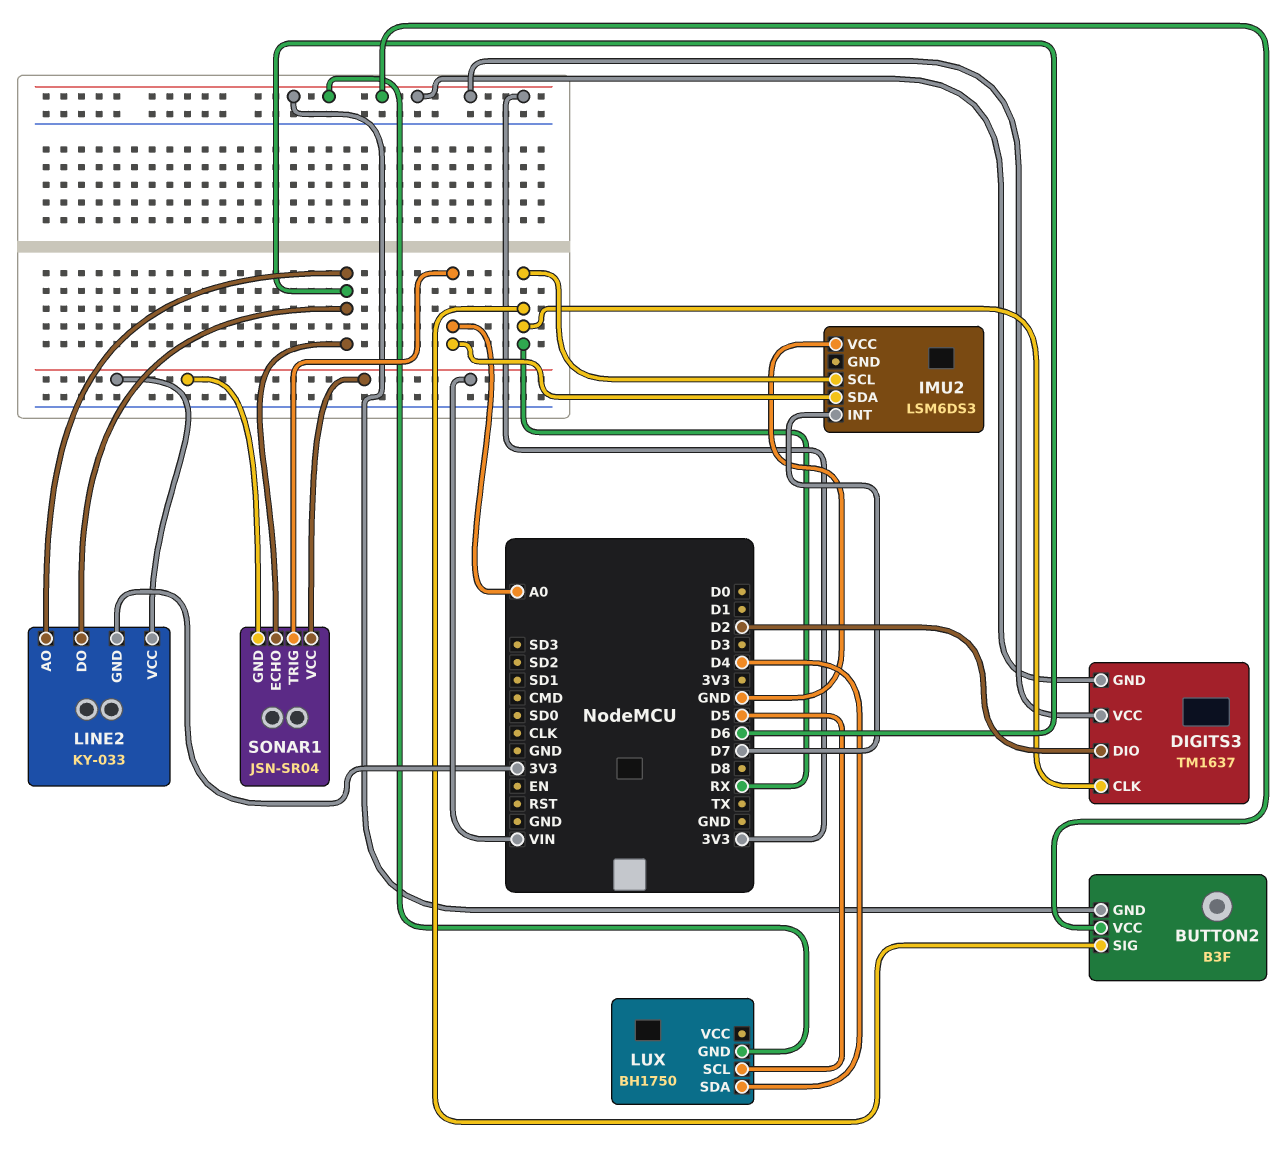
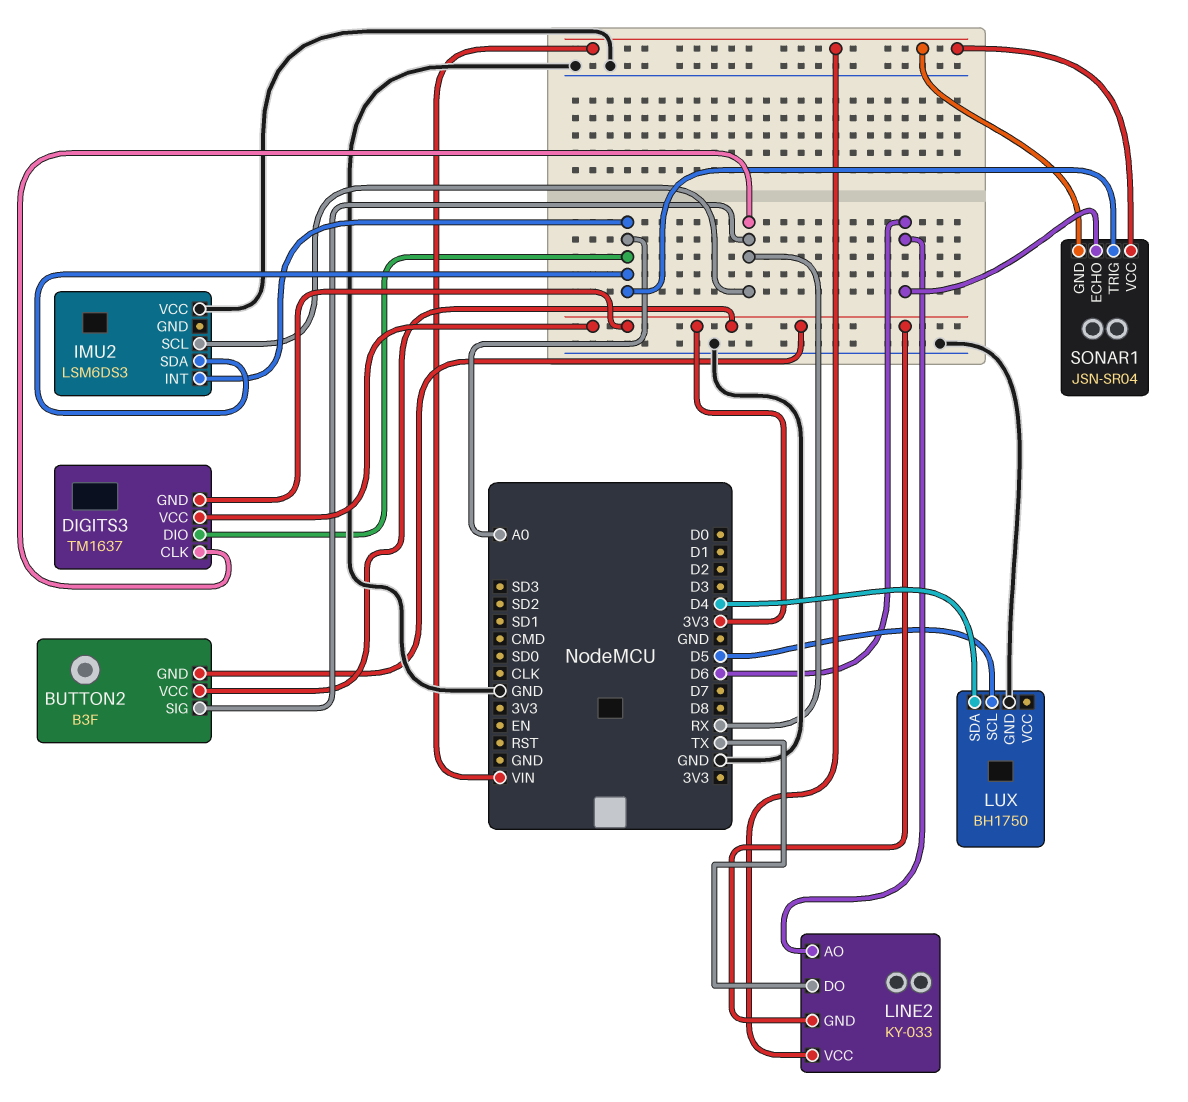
DIGITS3 pin DIO: D2 -> A0
IMU2 pin INT: D7 -> A0
LINE2 pin DO: D6 -> TX
LUX pin GND: 3V3 -> GND

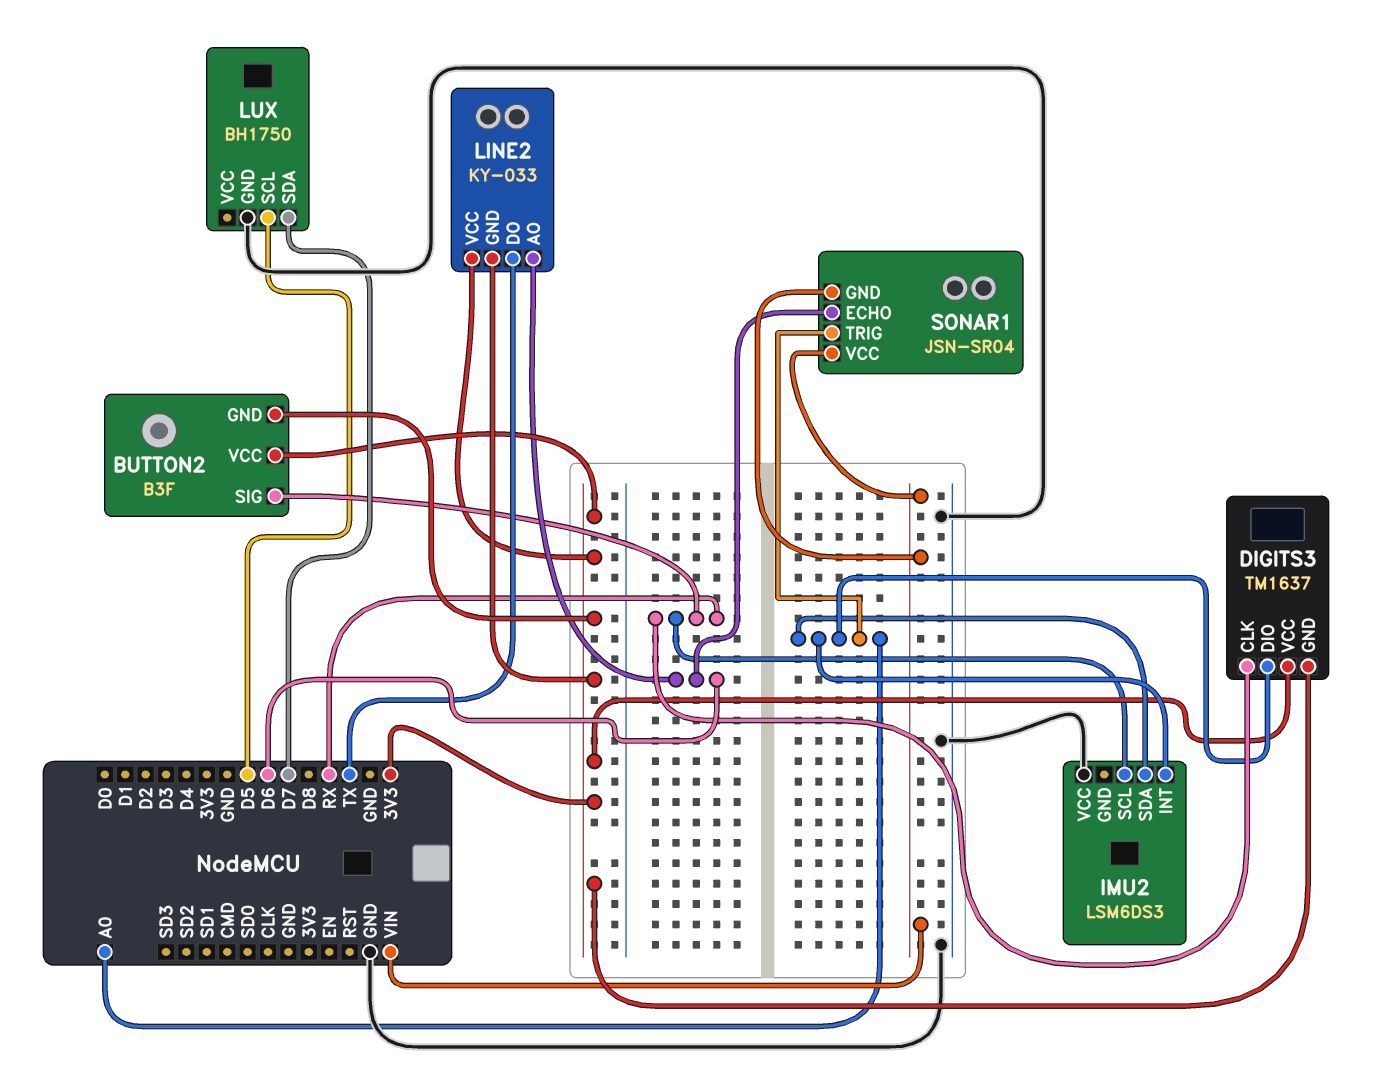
LINE2 pin VCC: VIN -> 3V3
LUX pin SDA: D4 -> D7

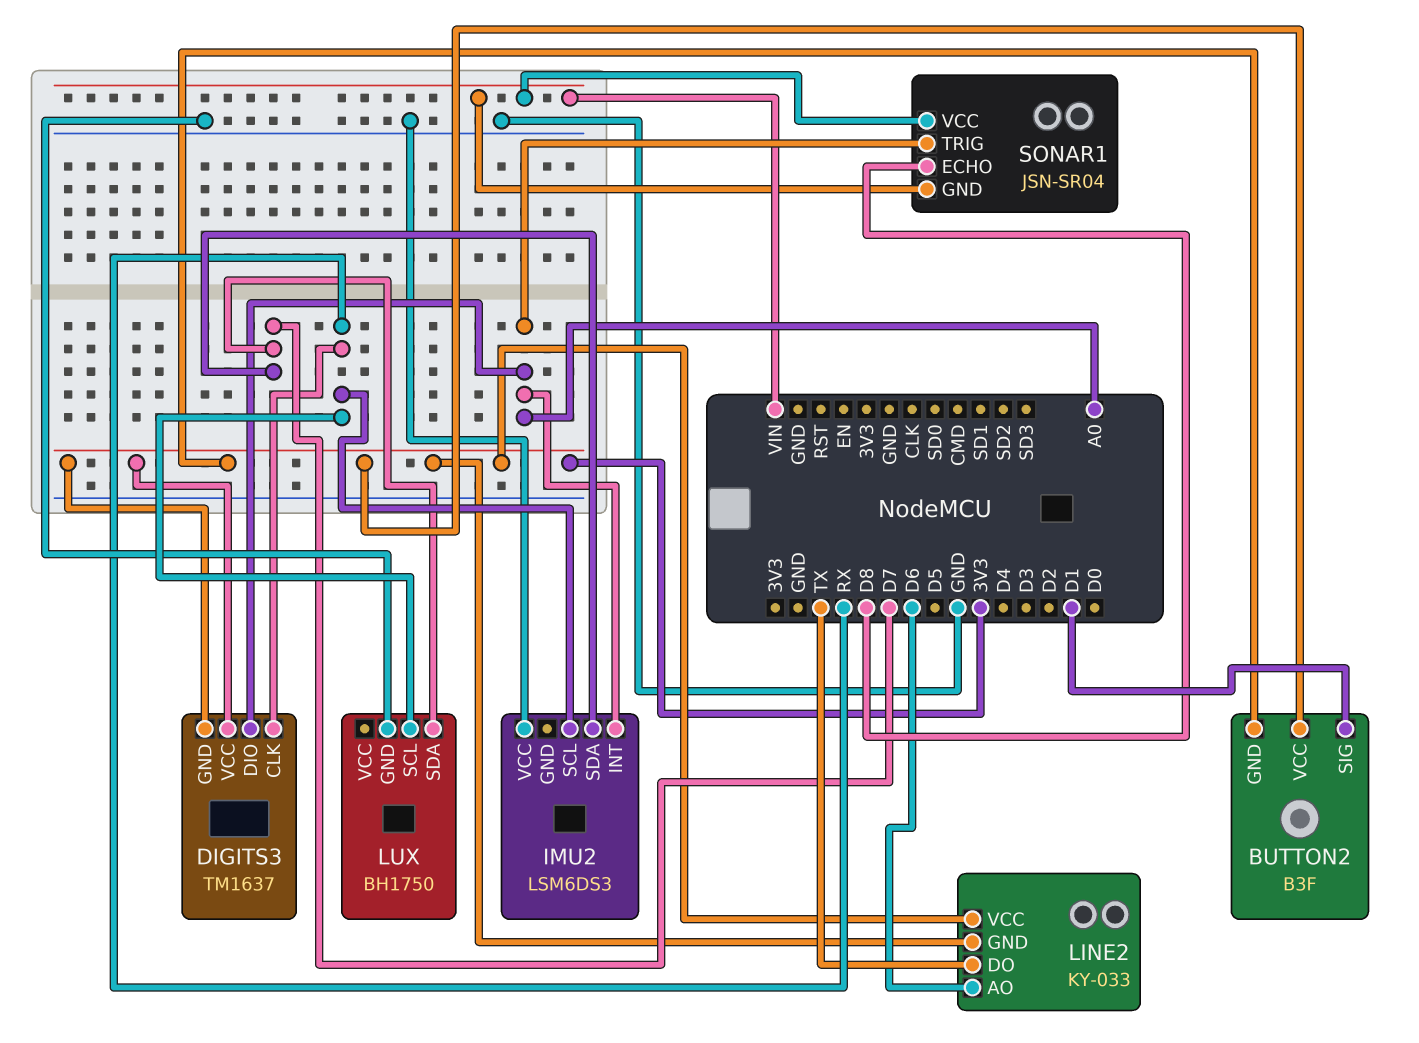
BUTTON2 pin SIG: RX -> D1
IMU2 pin SDA: A0 -> D7
LUX pin SCL: D5 -> RX
SONAR1 pin ECHO: D6 -> D8

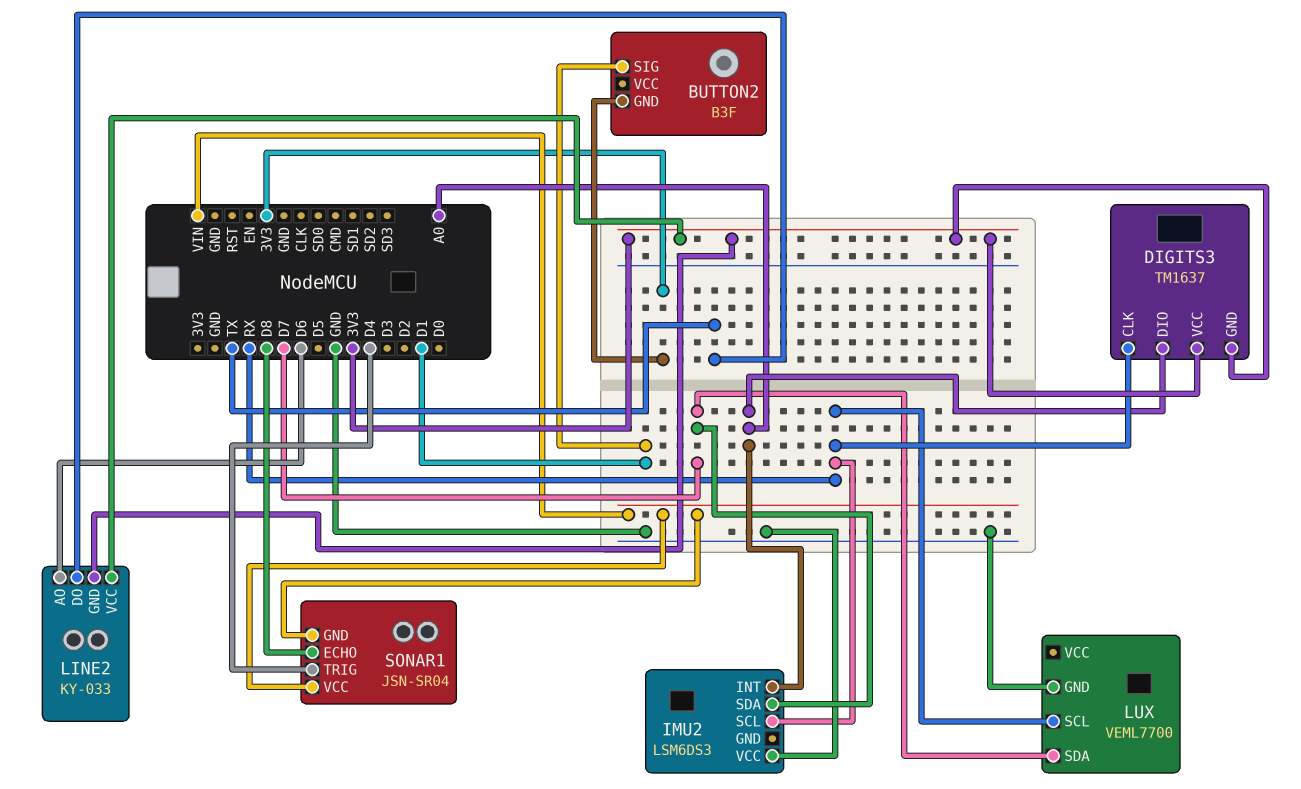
BUTTON2 pin VCC: 3V3 -> none
LUX: BH1750 -> VEML7700
SONAR1 pin TRIG: A0 -> D4

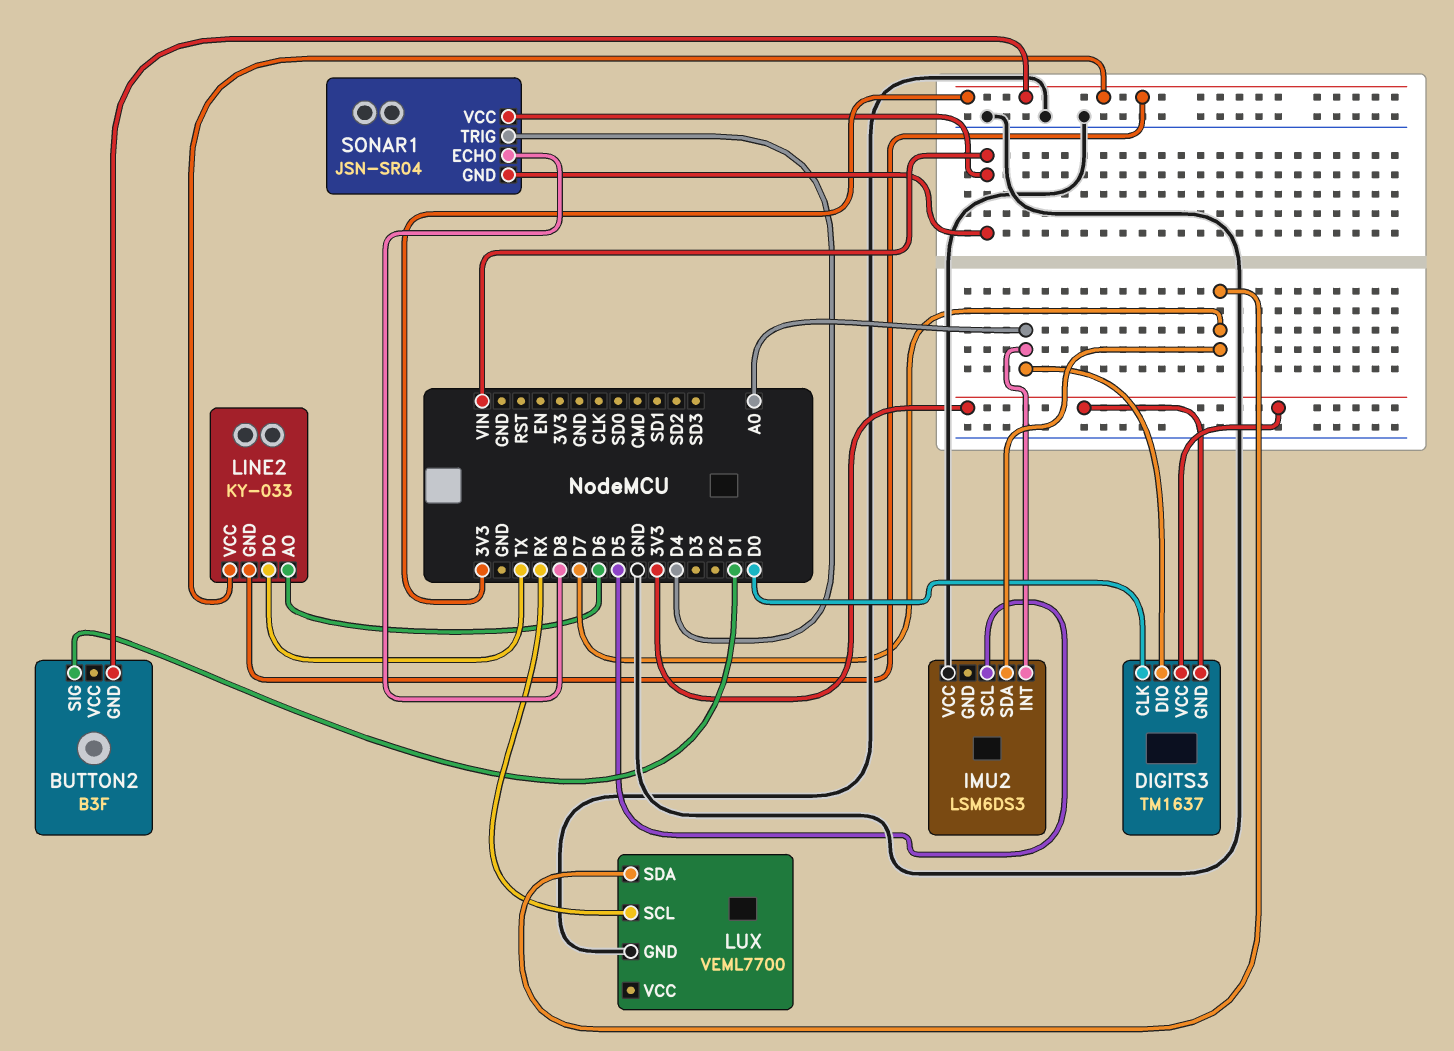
DIGITS3 pin CLK: RX -> D0
IMU2 pin SCL: RX -> D5

